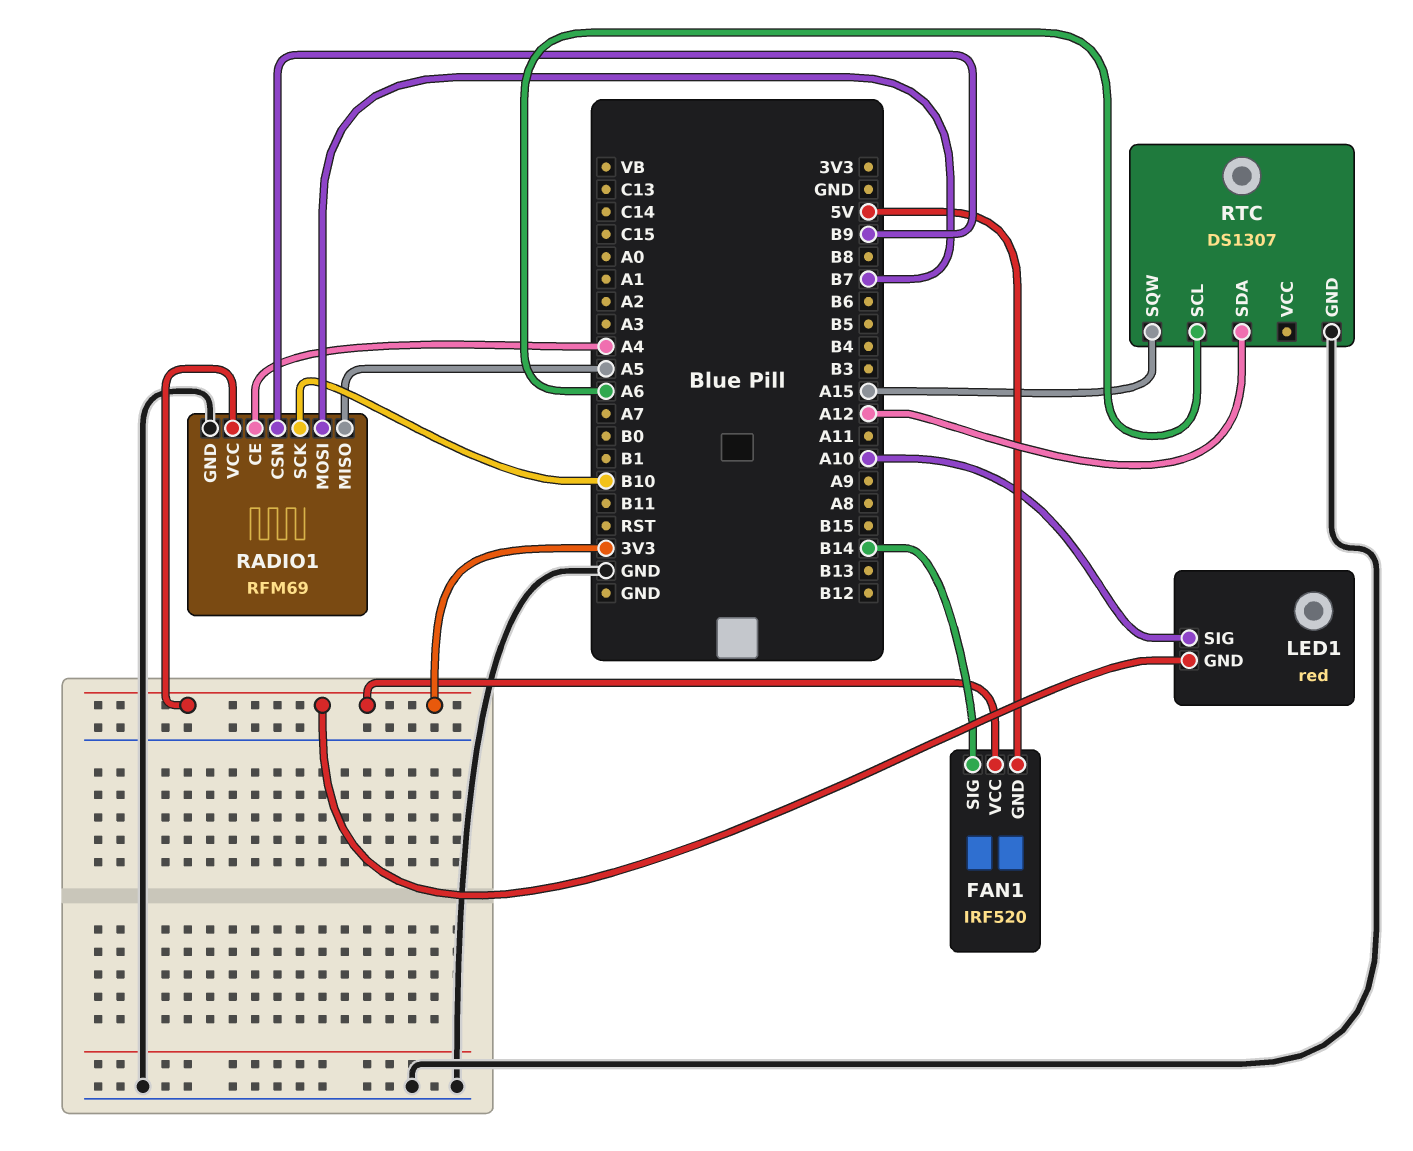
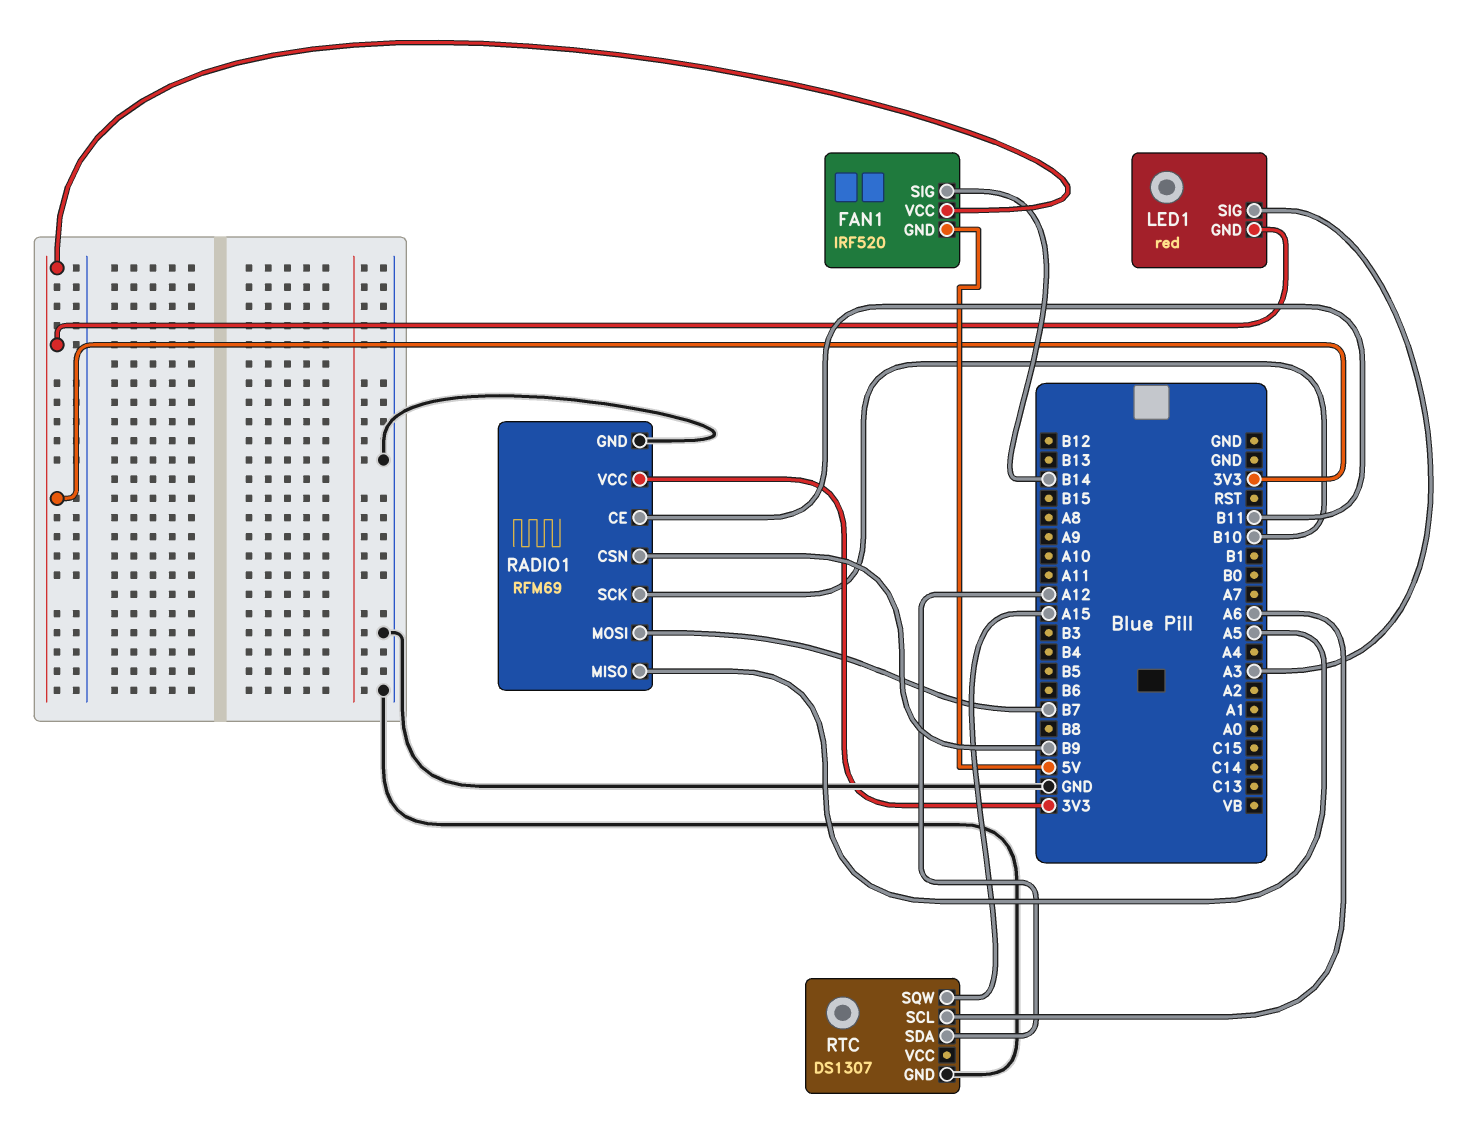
LED1 pin SIG: A10 -> A3
RADIO1 pin CE: A4 -> B11

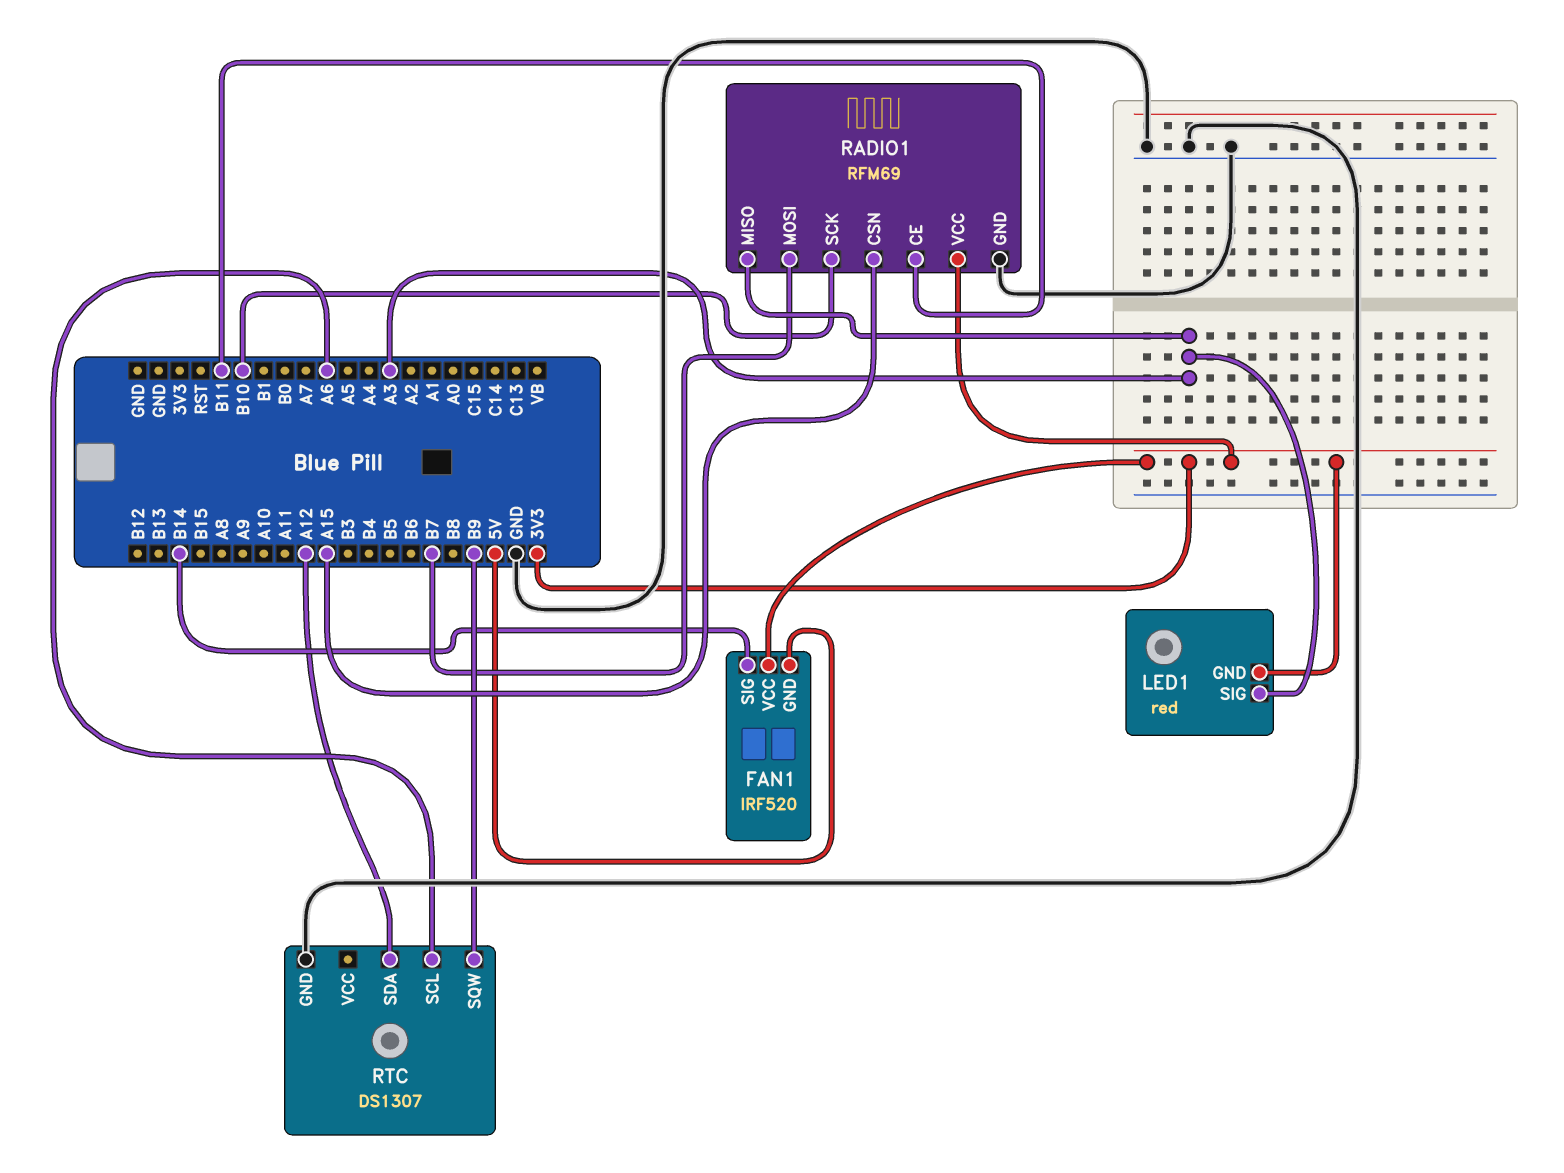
RADIO1 pin CSN: B9 -> A15
RADIO1 pin MISO: A5 -> A3
RTC pin SQW: A15 -> B9

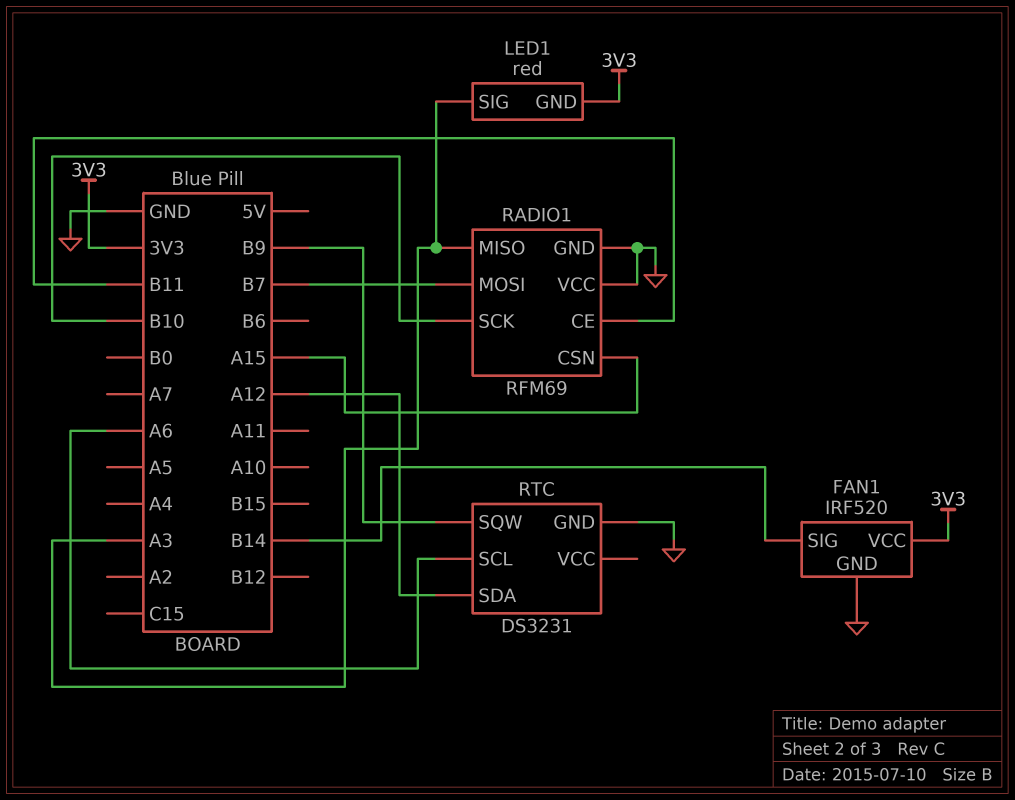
FAN1 pin GND: 5V -> GND
RADIO1 pin VCC: 3V3 -> GND
RTC: DS1307 -> DS3231

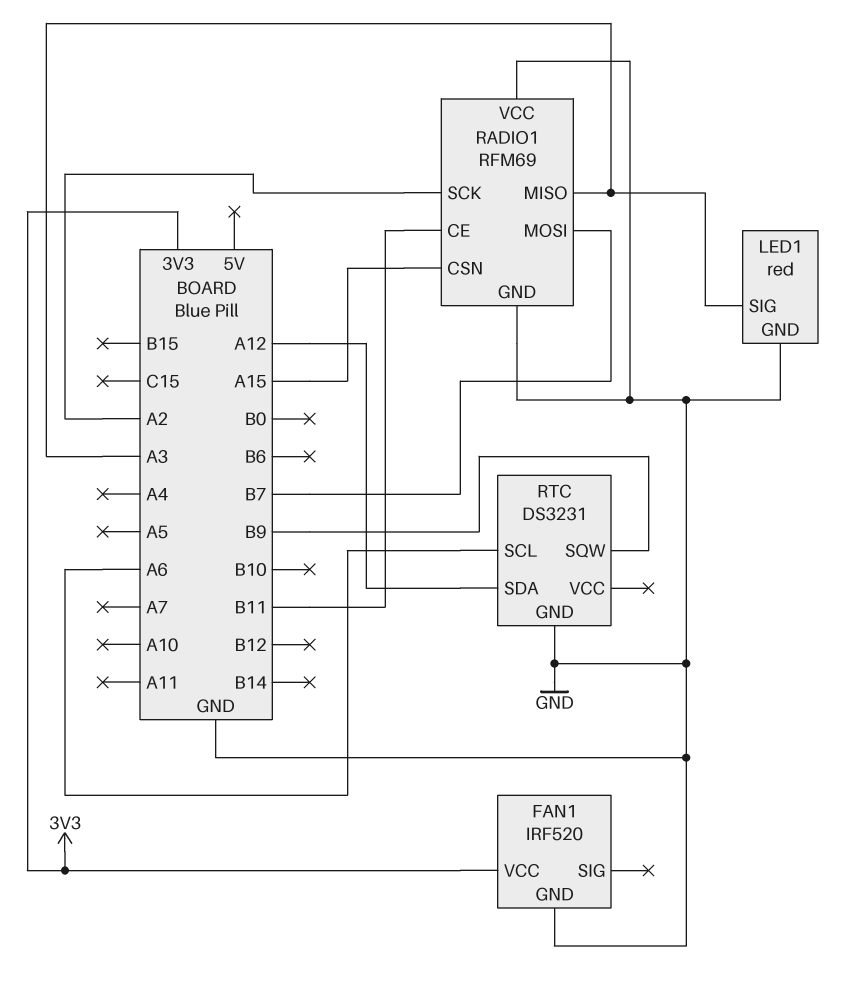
FAN1 pin SIG: B14 -> none
LED1 pin GND: 3V3 -> GND
RADIO1 pin SCK: B10 -> A2

